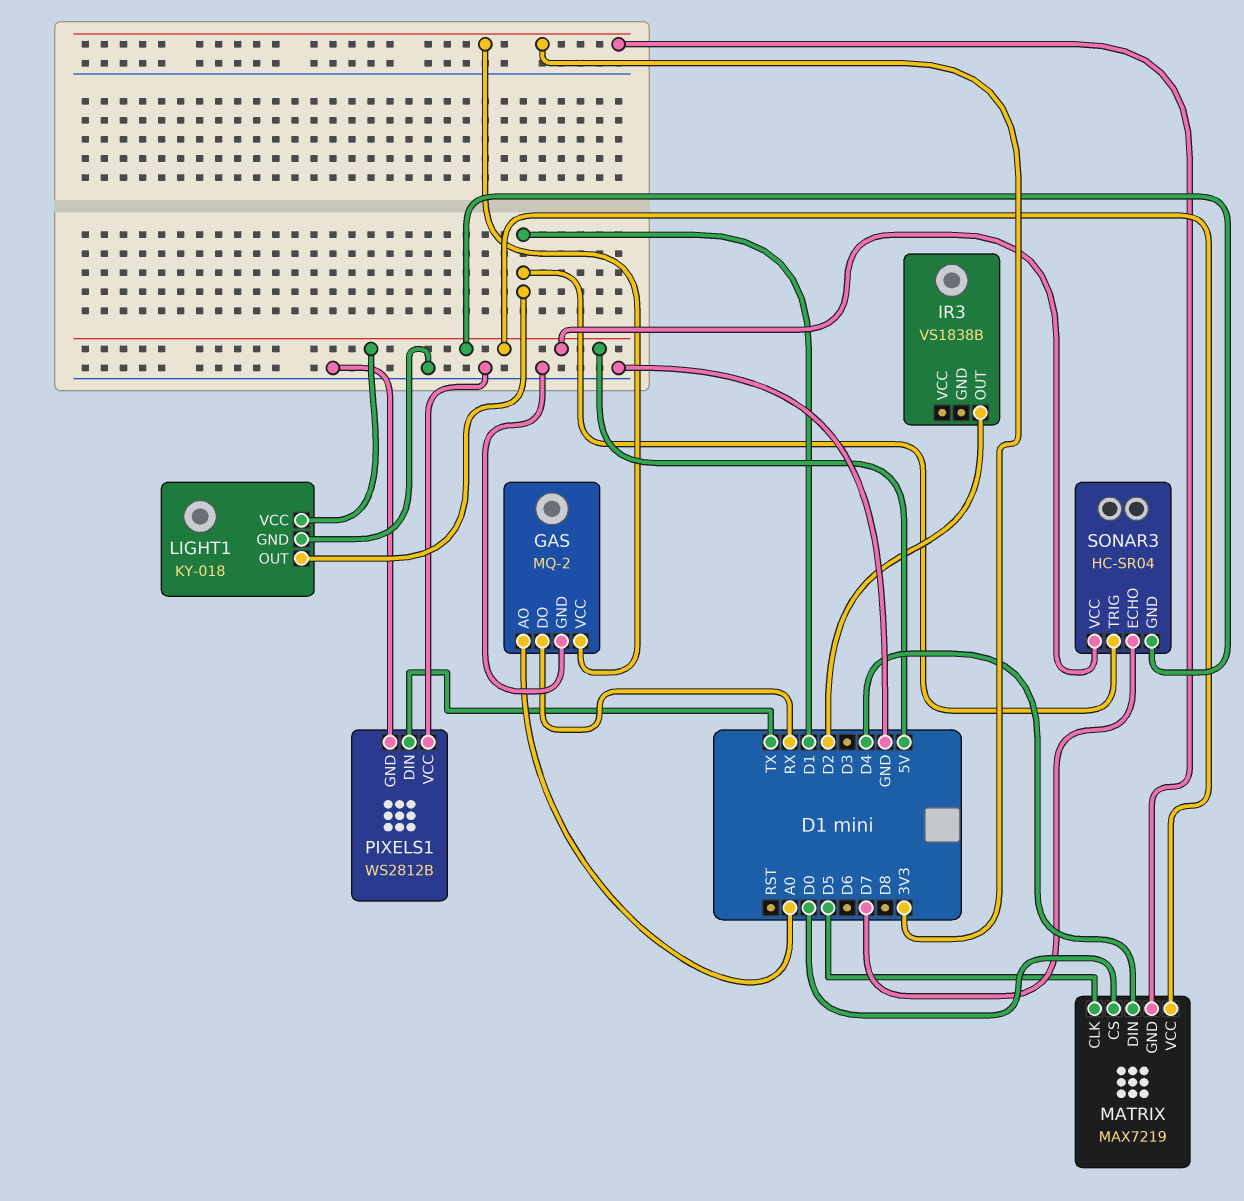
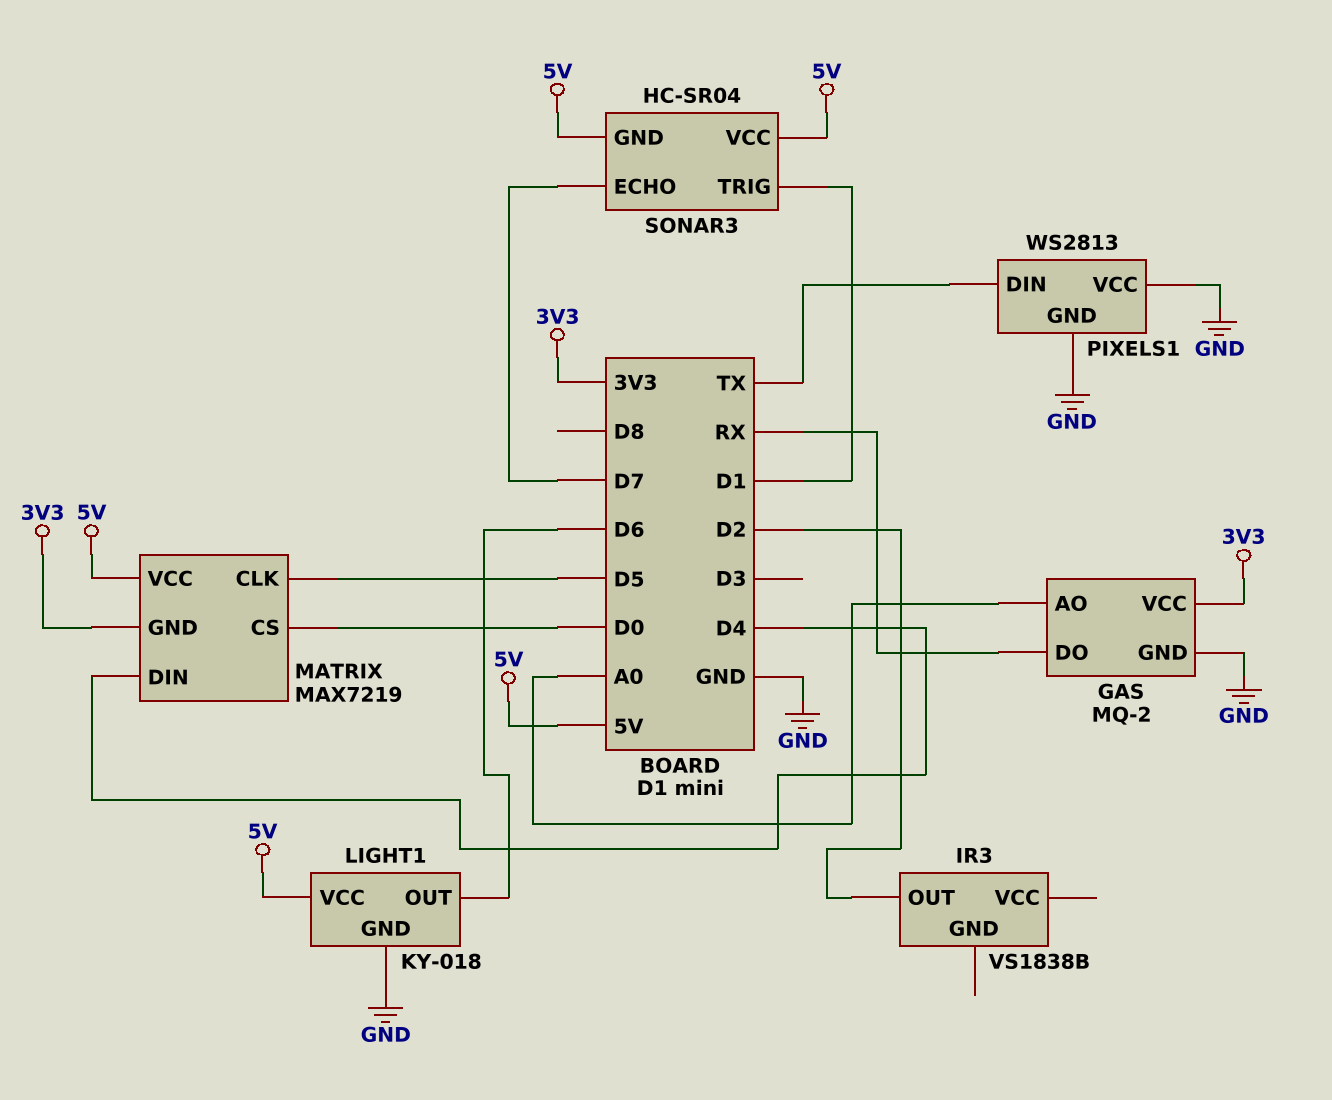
LIGHT1 pin OUT: D1 -> D6
PIXELS1: WS2812B -> WS2813

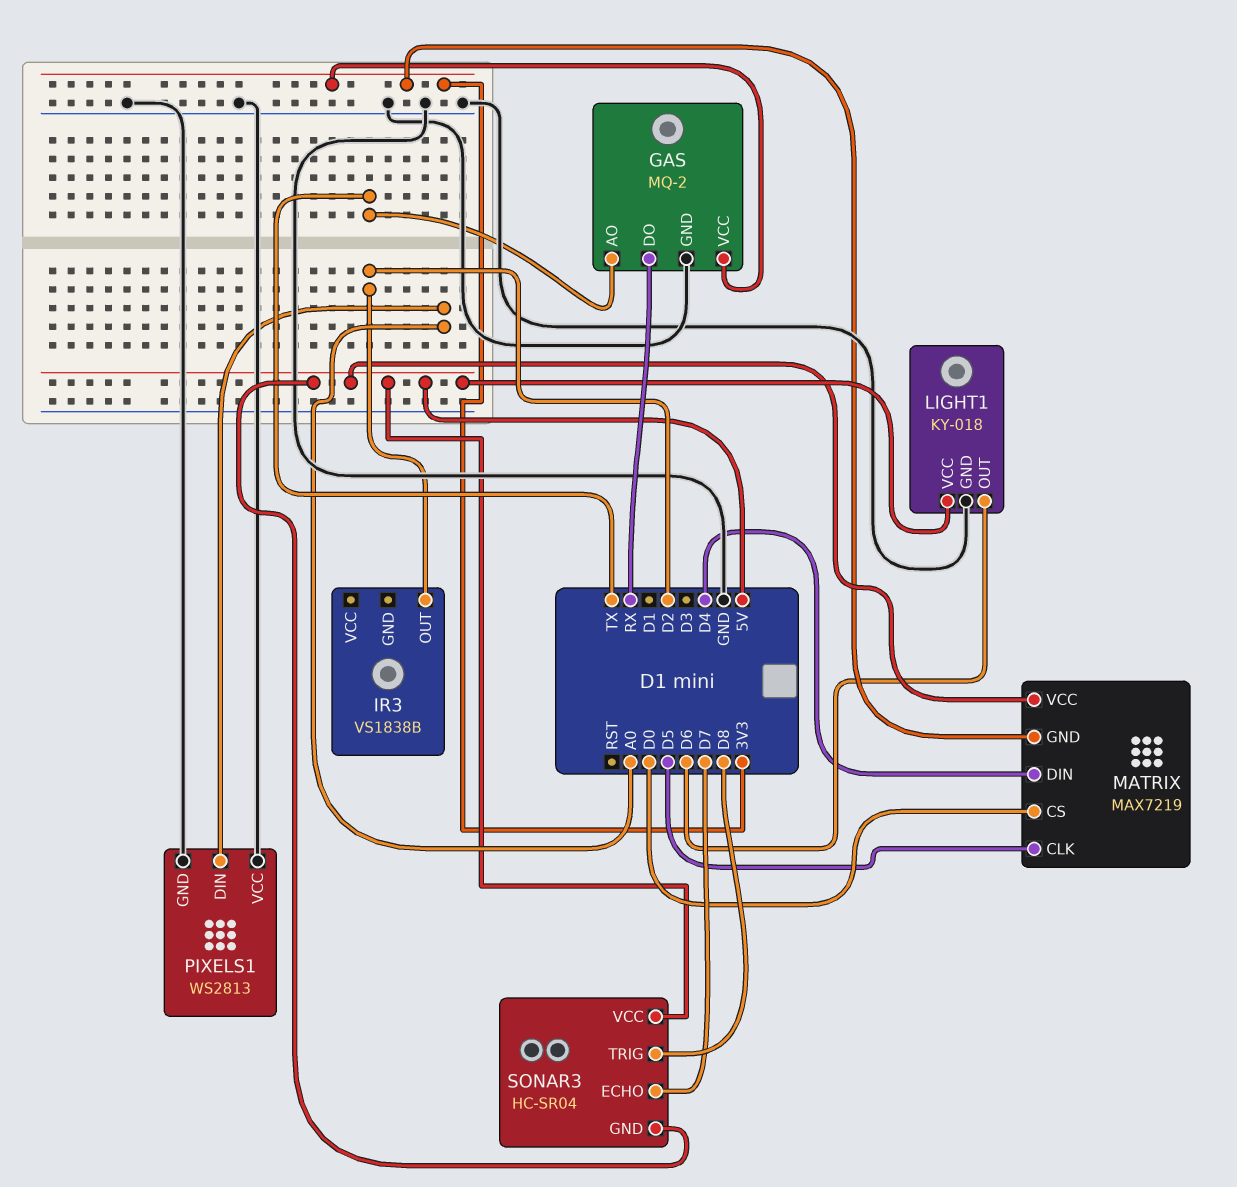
GAS pin AO: A0 -> TX
PIXELS1 pin DIN: TX -> A0
SONAR3 pin TRIG: D1 -> D8

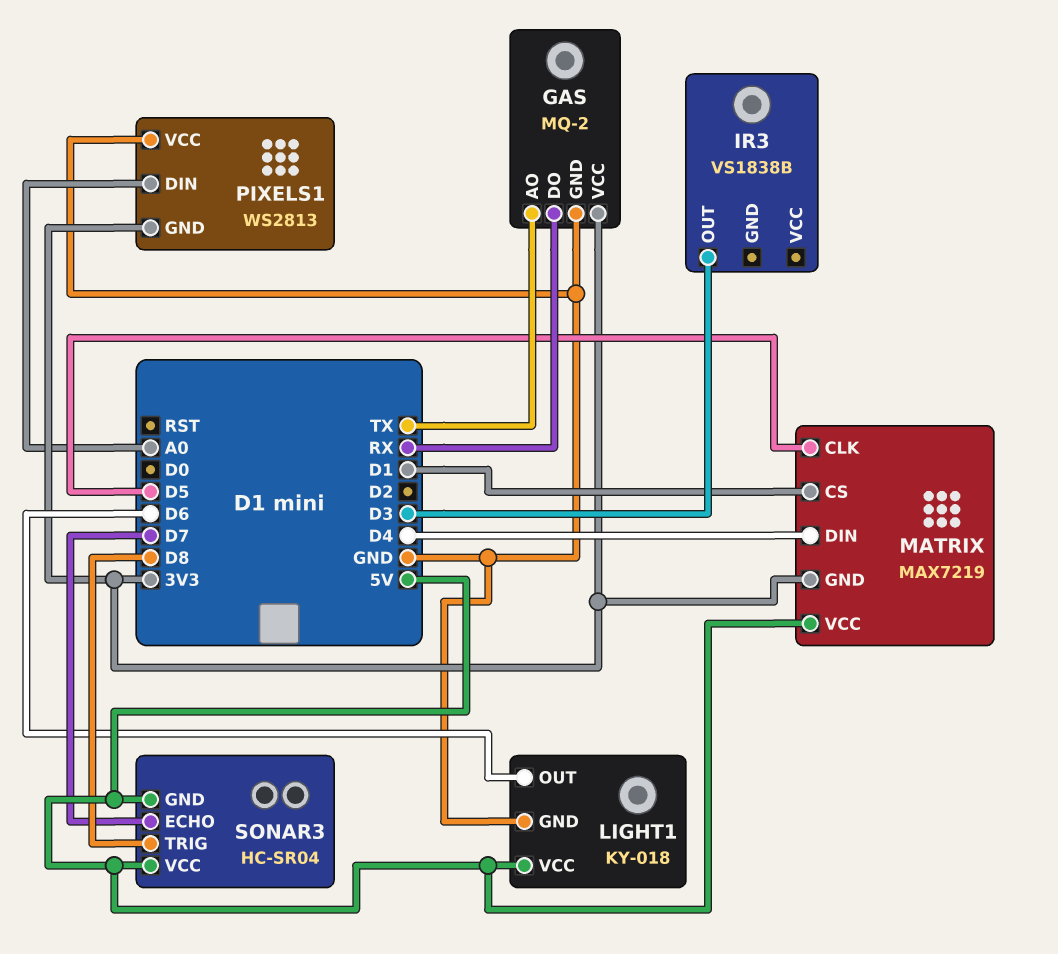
IR3 pin OUT: D2 -> D3
MATRIX pin CS: D0 -> D1
PIXELS1 pin GND: GND -> 3V3

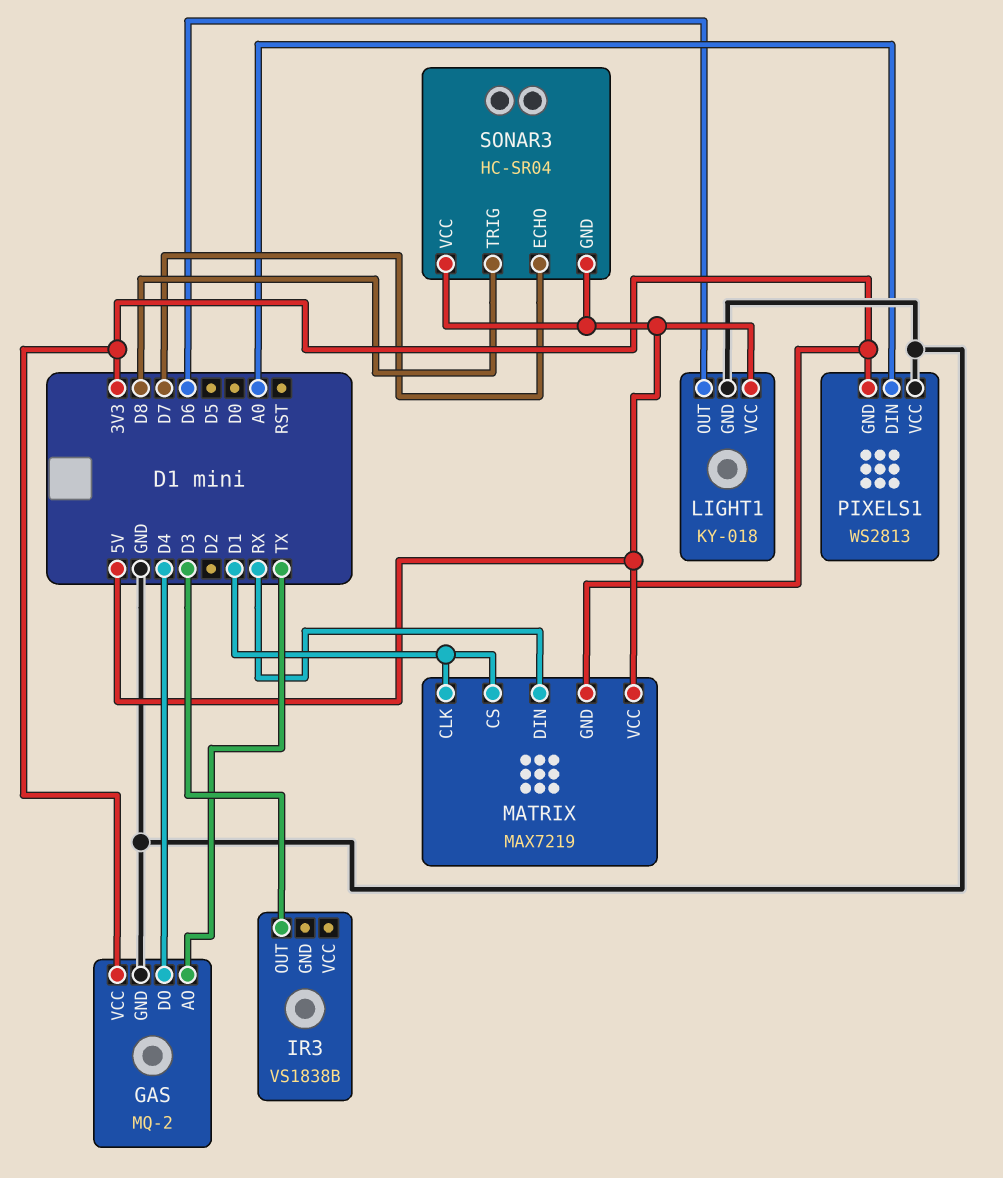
GAS pin DO: RX -> D4
MATRIX pin CLK: D5 -> D1
MATRIX pin DIN: D4 -> RX

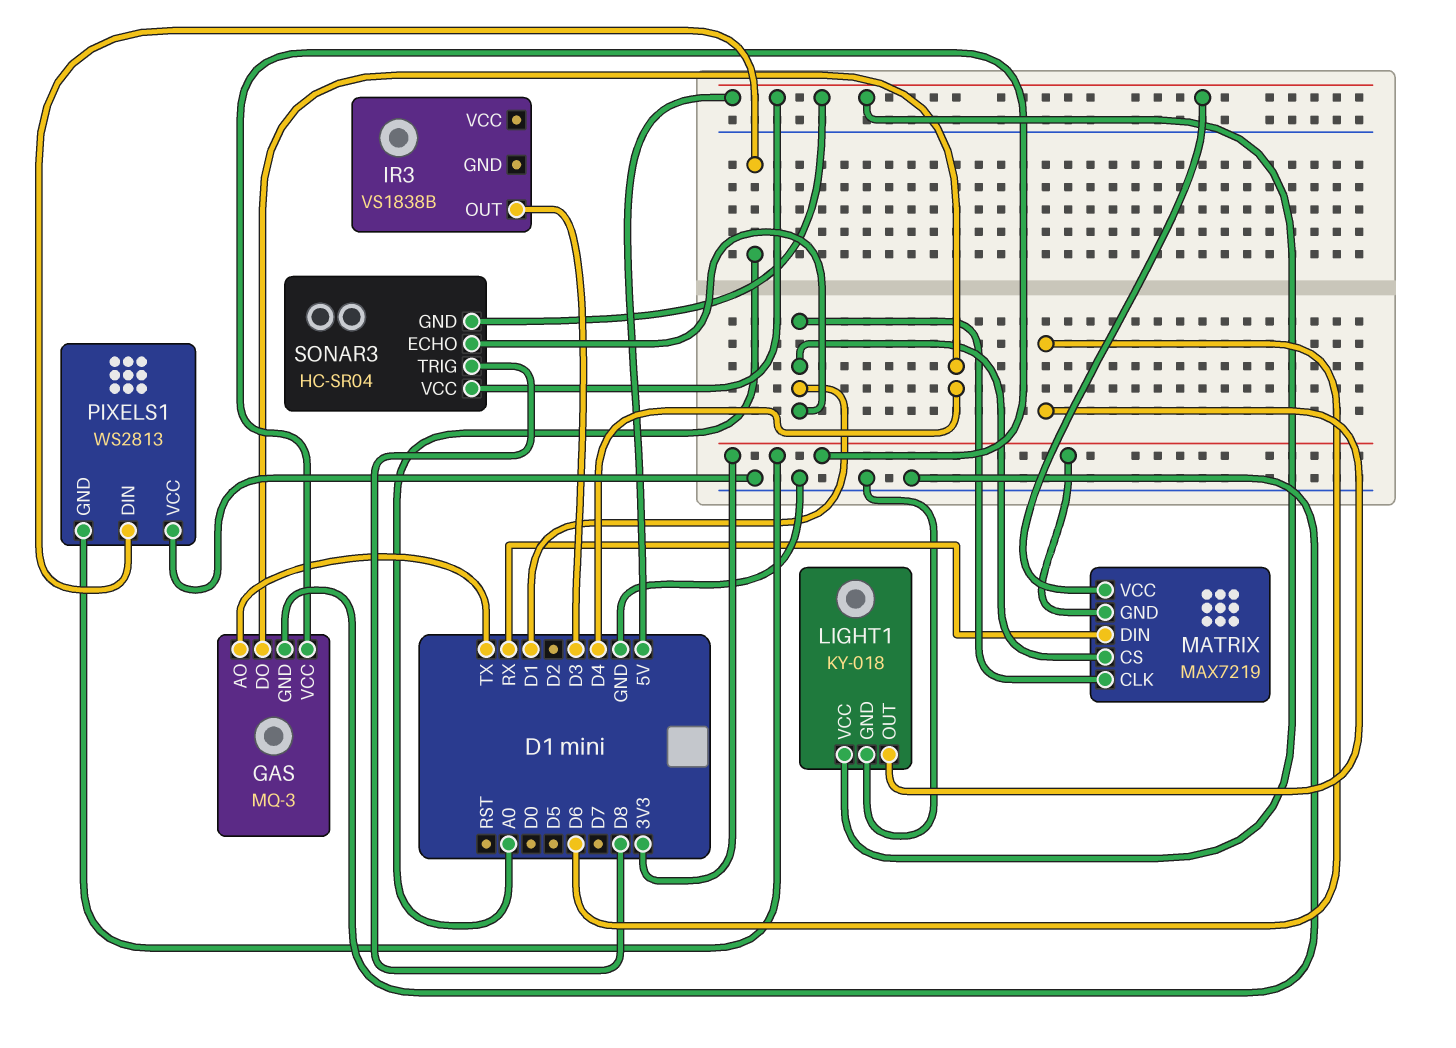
GAS: MQ-2 -> MQ-3
SONAR3 pin ECHO: D7 -> D1

